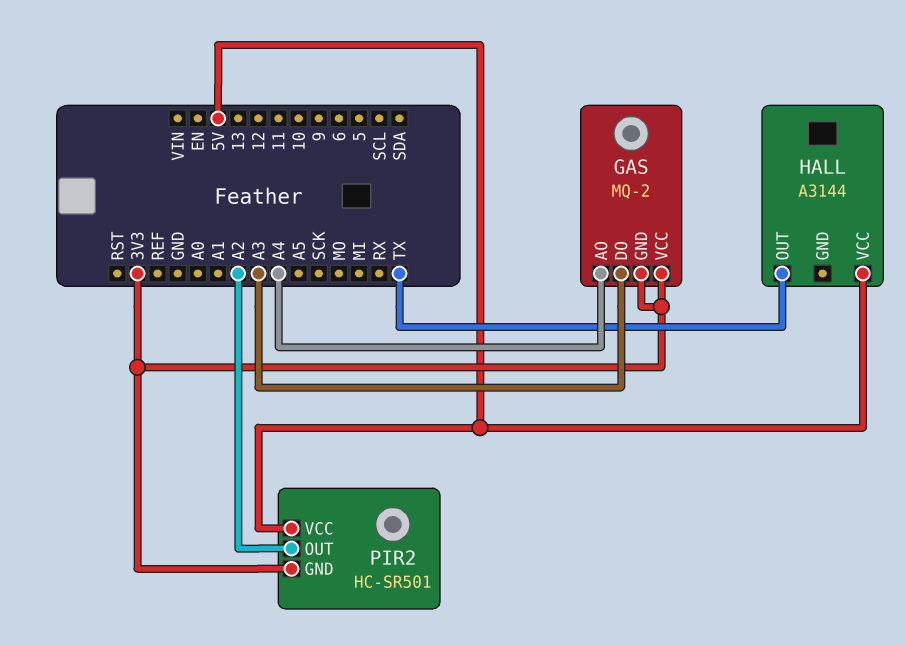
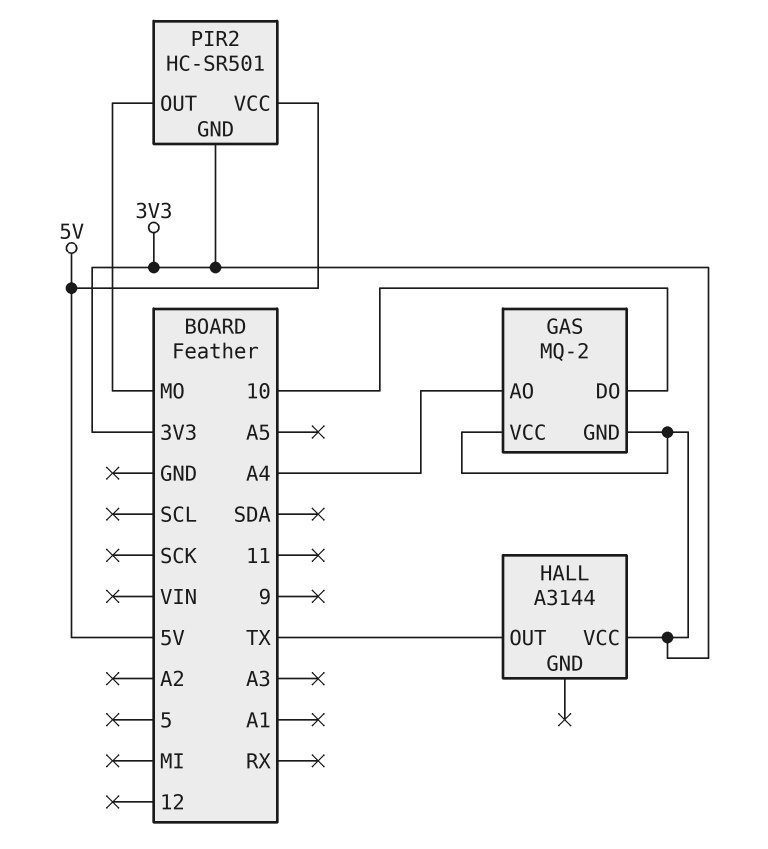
GAS pin DO: A3 -> 10
HALL pin VCC: 5V -> 3V3
PIR2 pin OUT: A2 -> MO

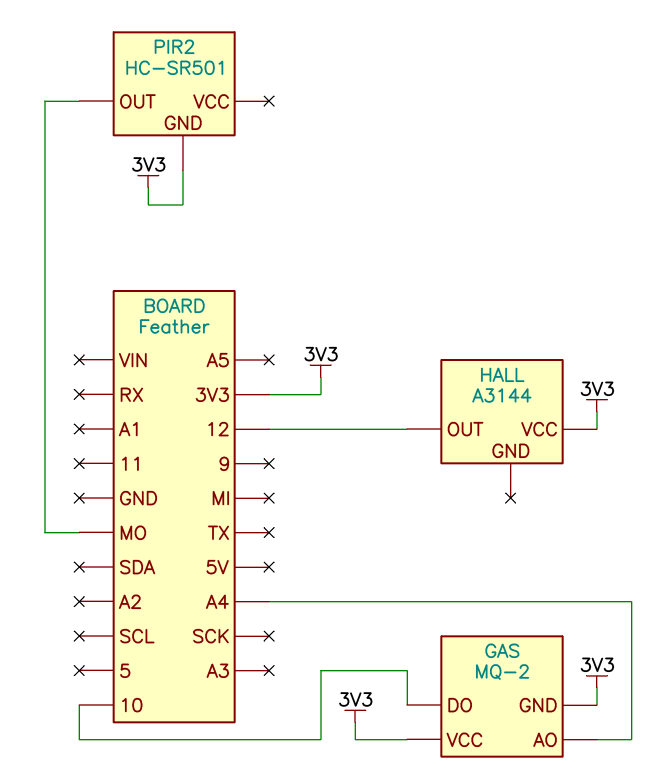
HALL pin OUT: TX -> 12
PIR2 pin VCC: 5V -> none

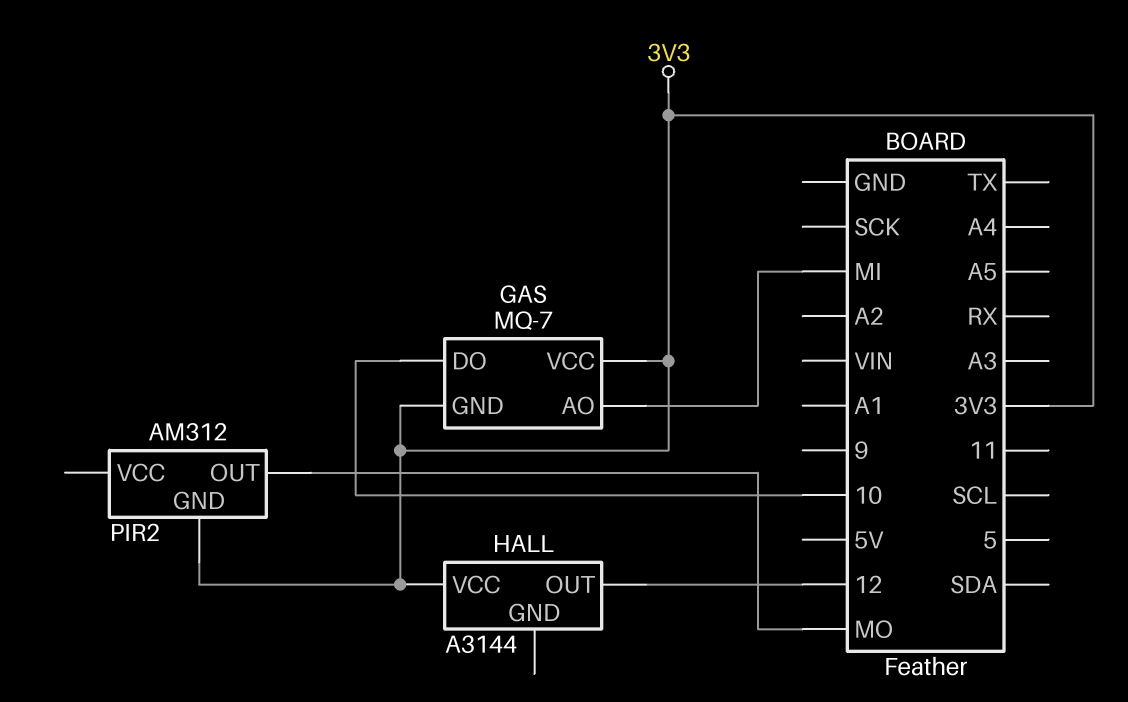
GAS: MQ-2 -> MQ-7
GAS pin AO: A4 -> MI
PIR2: HC-SR501 -> AM312

